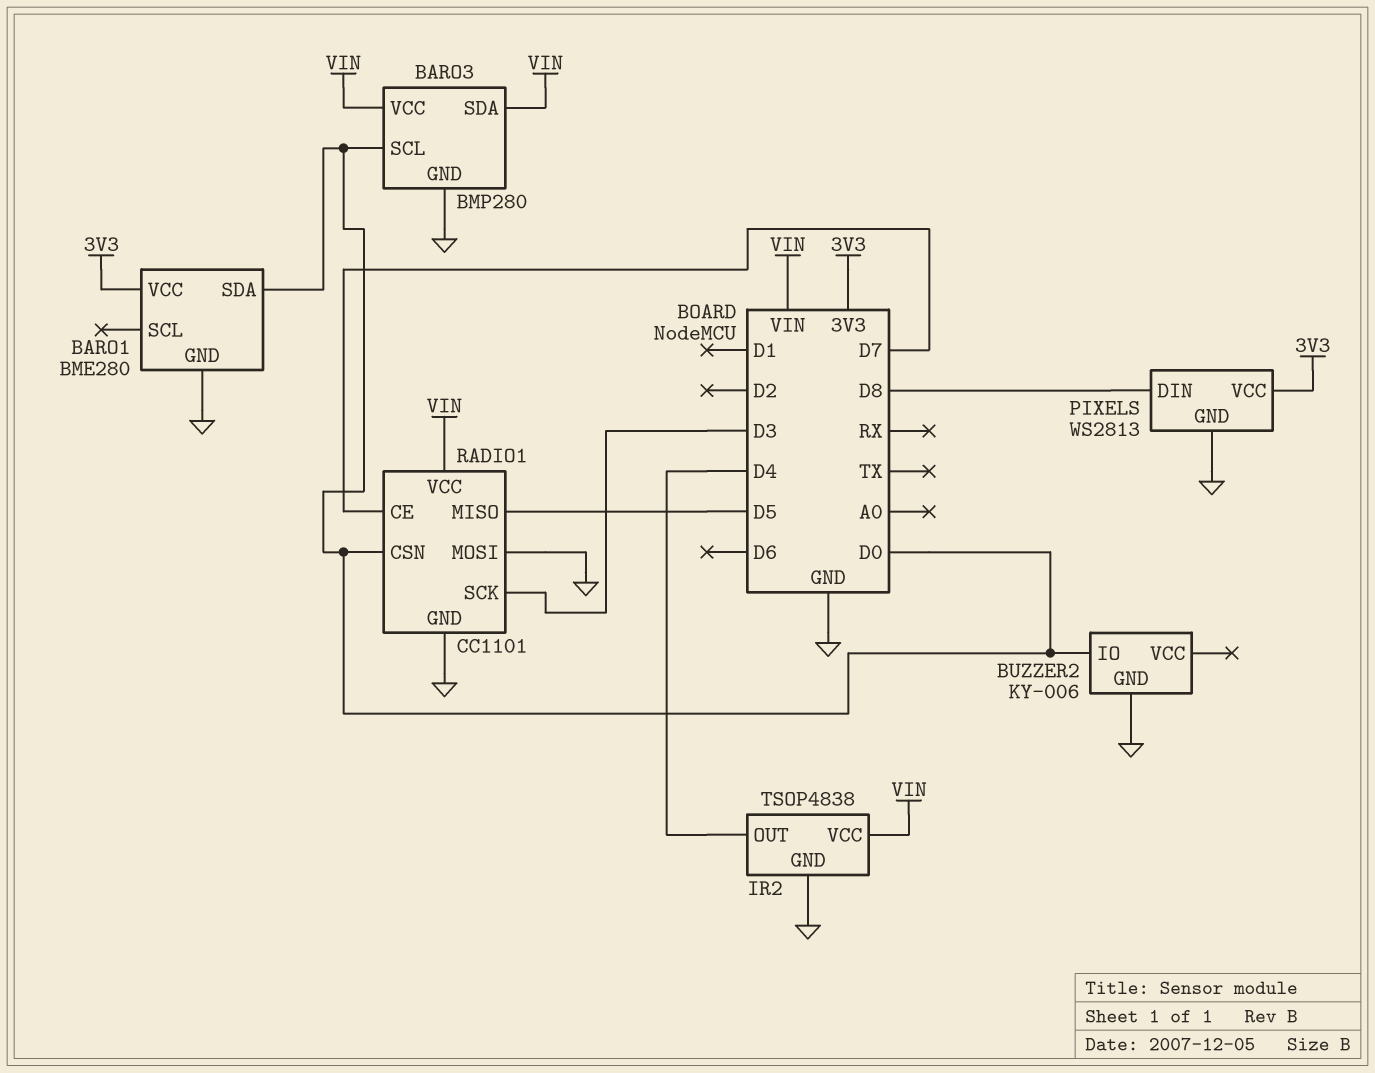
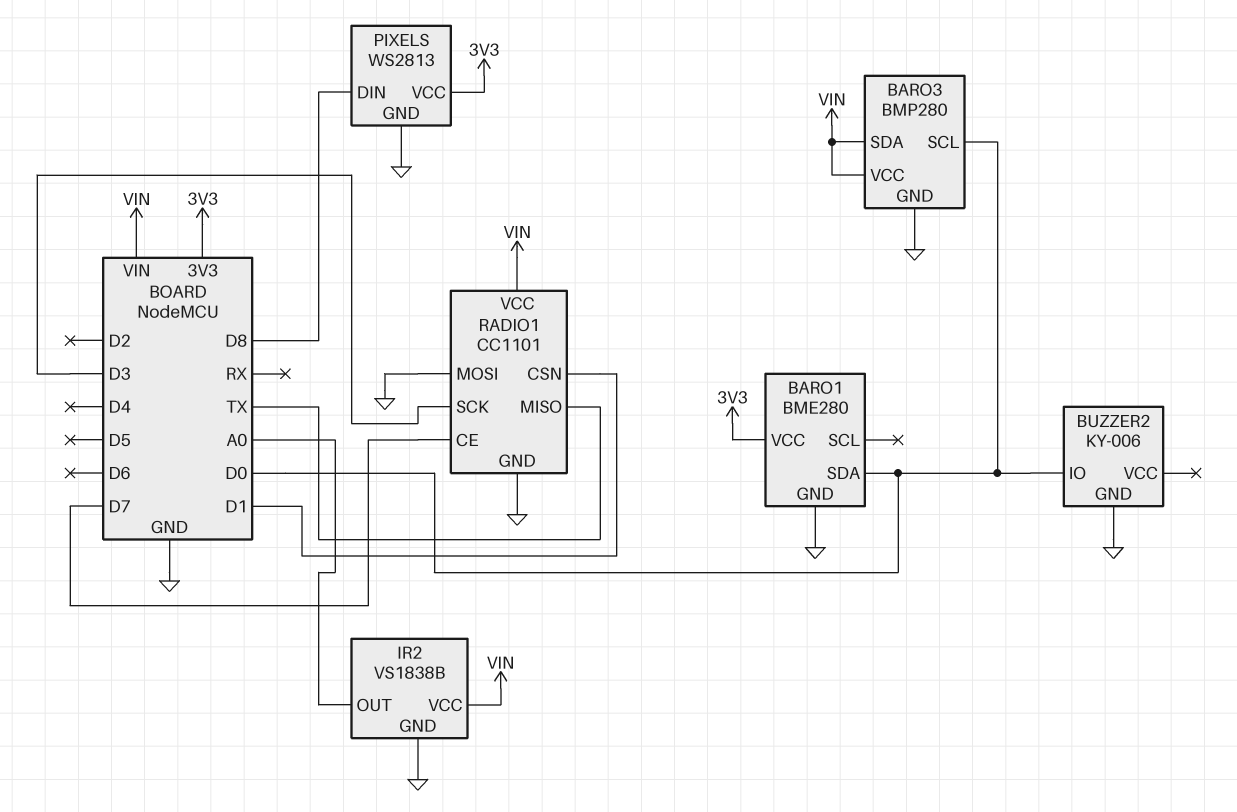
IR2: TSOP4838 -> VS1838B
IR2 pin OUT: D4 -> A0
RADIO1 pin CSN: D0 -> D1
RADIO1 pin MISO: D5 -> TX

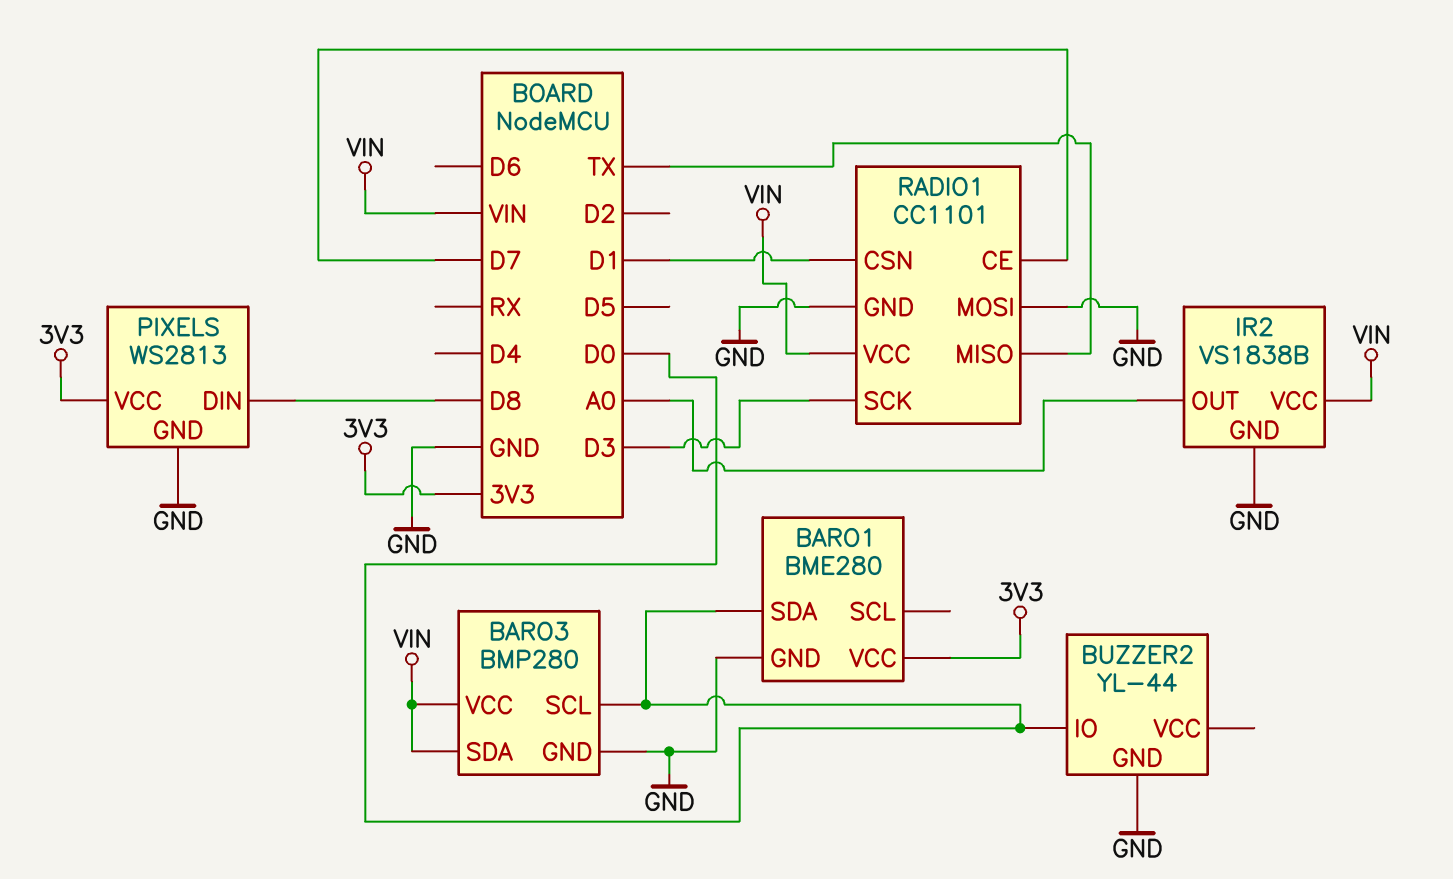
BUZZER2: KY-006 -> YL-44

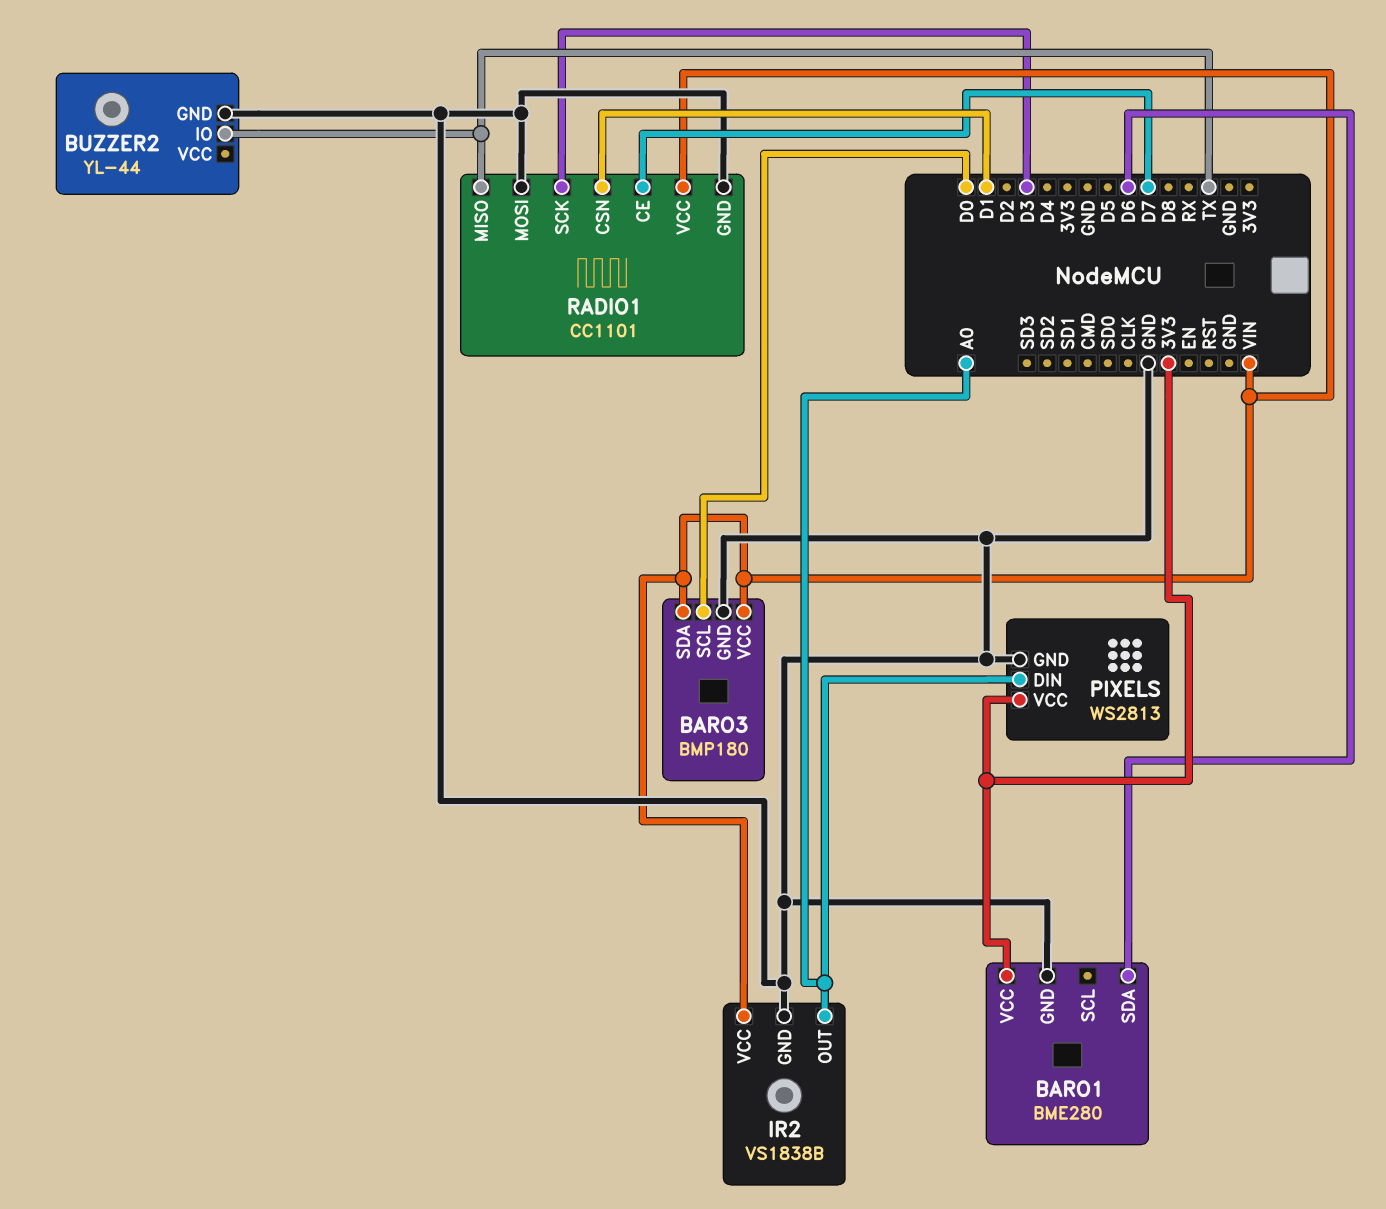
BARO1 pin SDA: D0 -> D6
BARO3: BMP280 -> BMP180
BUZZER2 pin IO: D0 -> TX
PIXELS pin DIN: D8 -> A0

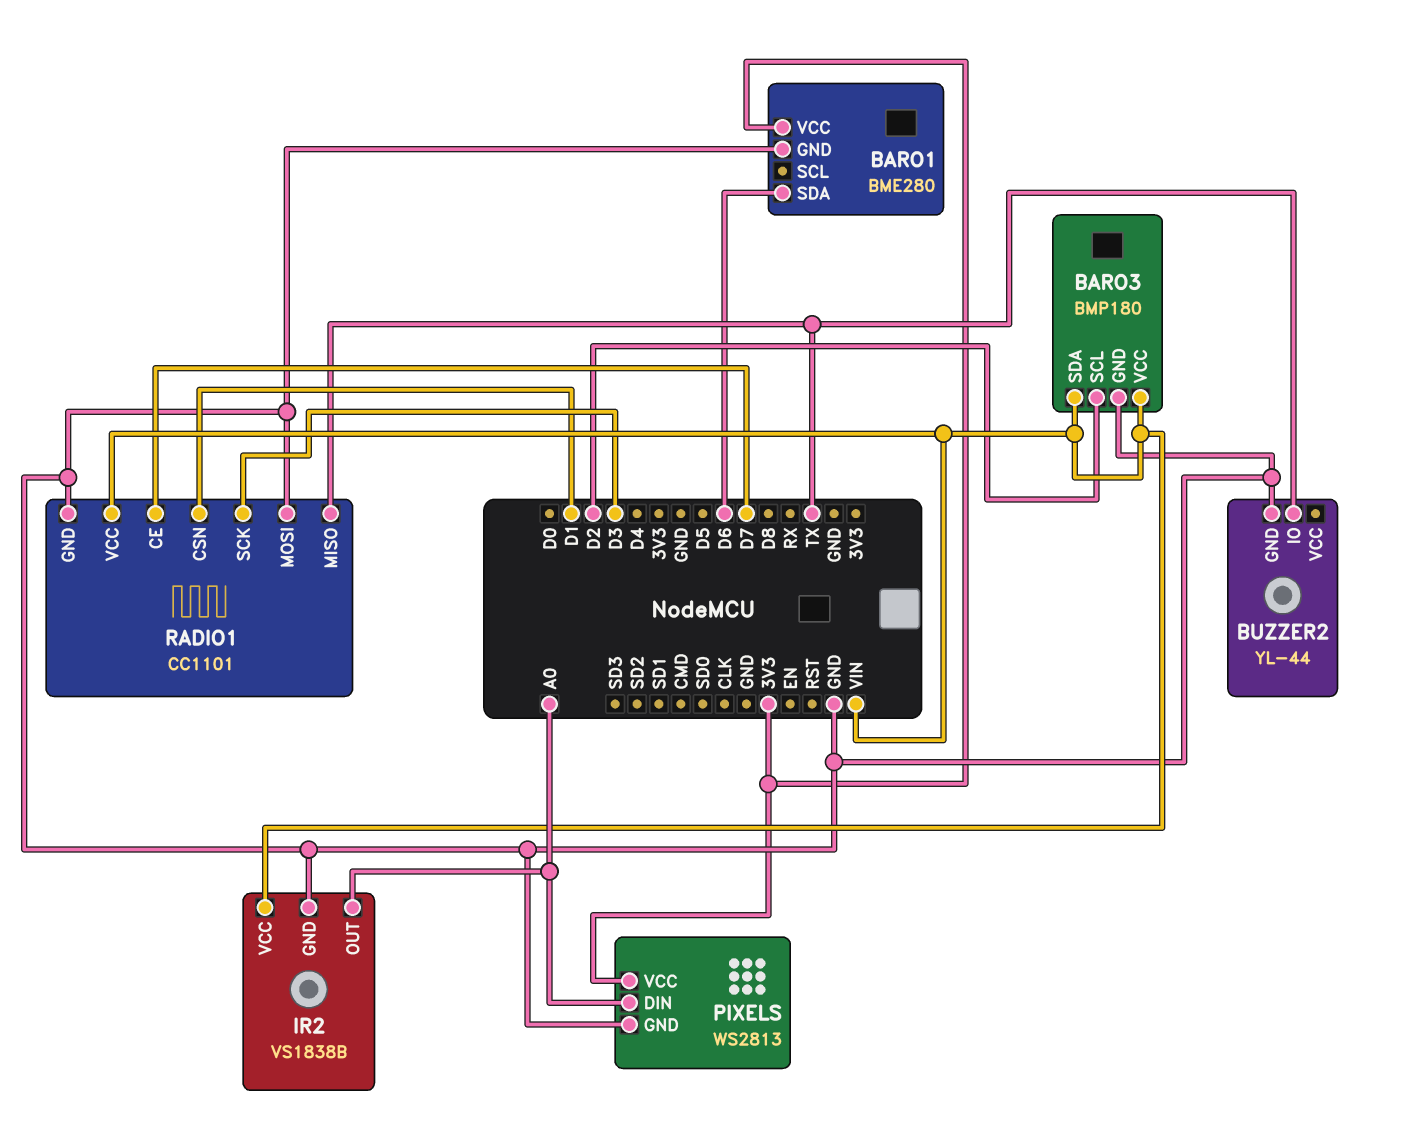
BARO3 pin SCL: D0 -> D2

